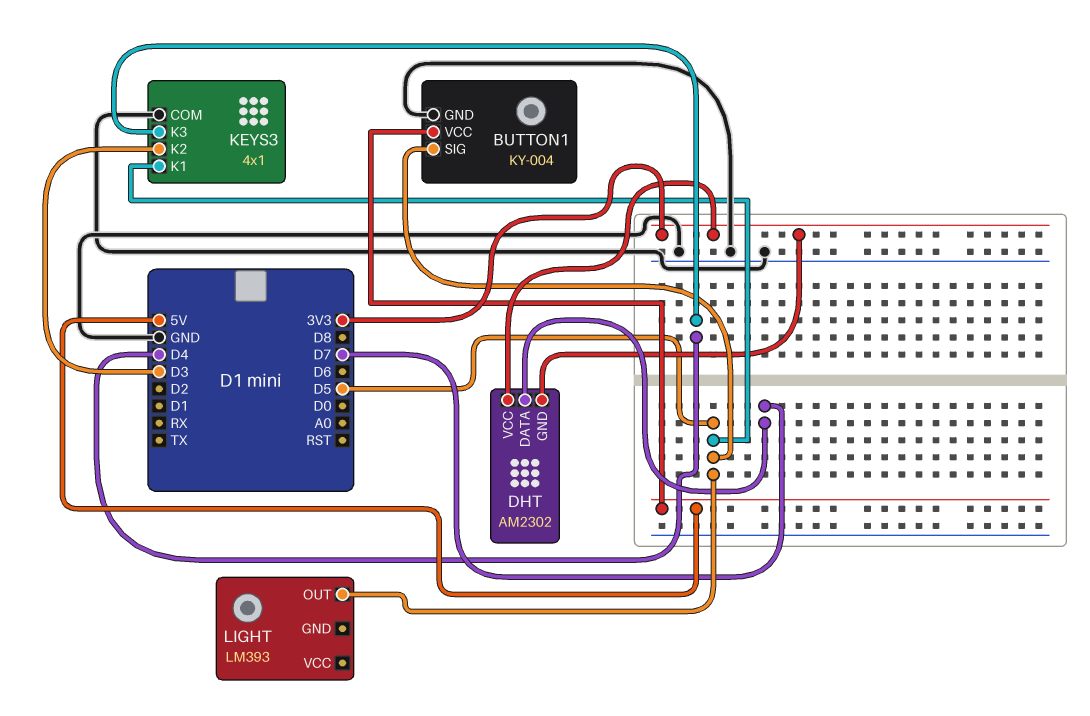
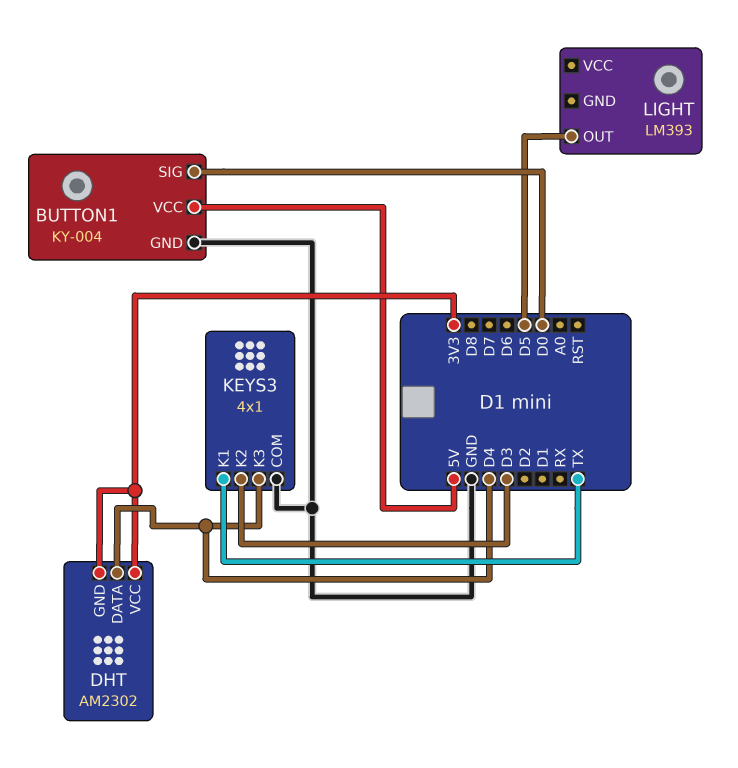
BUTTON1 pin SIG: D5 -> D0
DHT pin DATA: D7 -> D4
KEYS3 pin K1: D5 -> TX

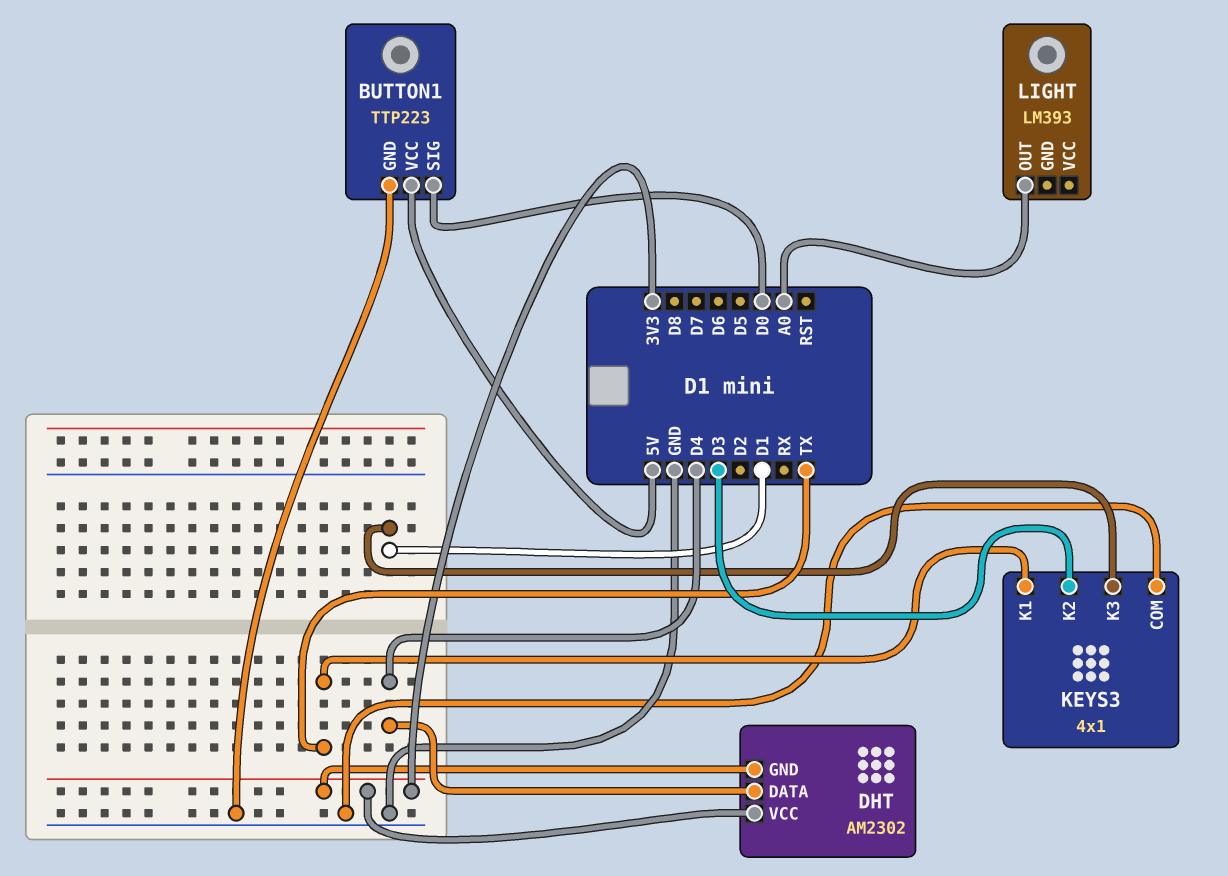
BUTTON1: KY-004 -> TTP223
KEYS3 pin K3: D4 -> D1
LIGHT pin OUT: D5 -> A0

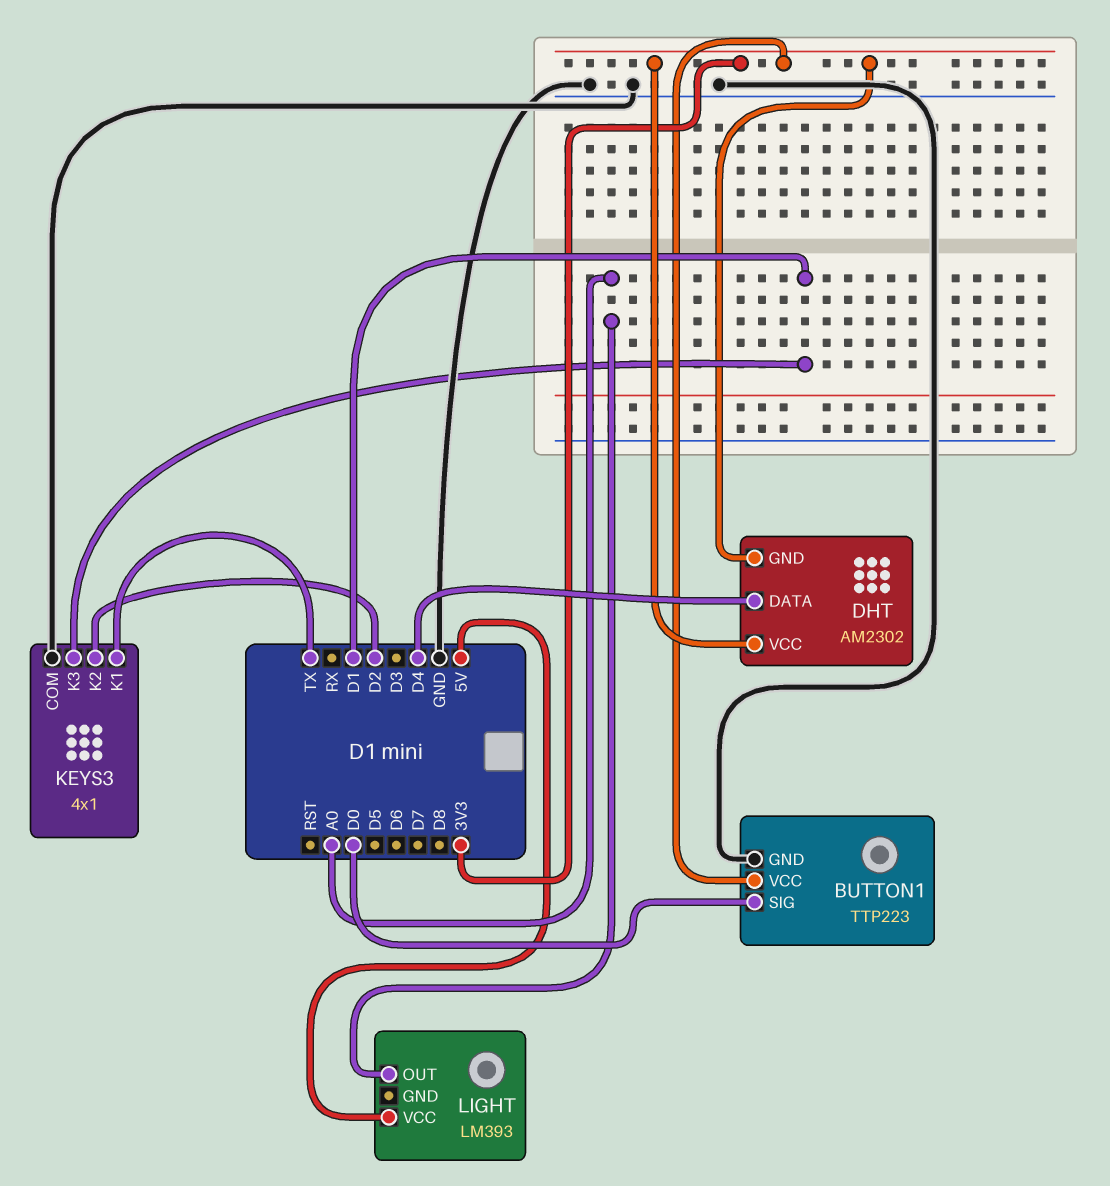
BUTTON1 pin VCC: 5V -> 3V3
KEYS3 pin K2: D3 -> D2
LIGHT pin VCC: none -> 5V

